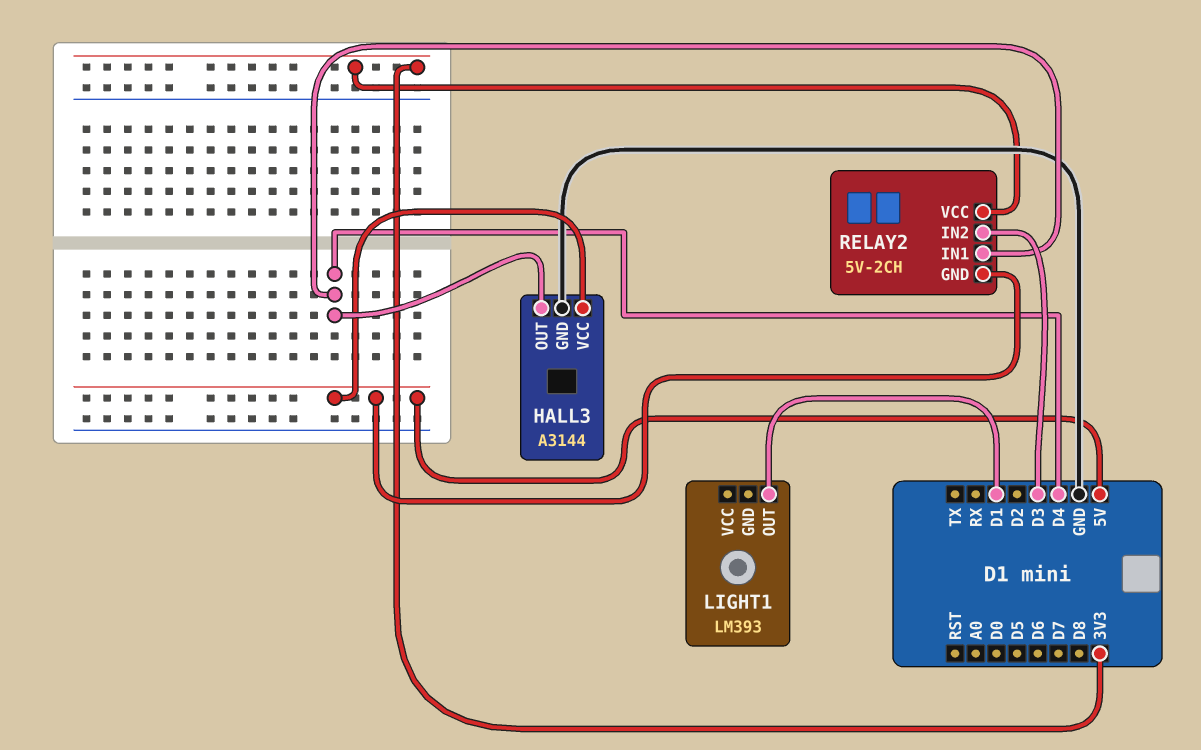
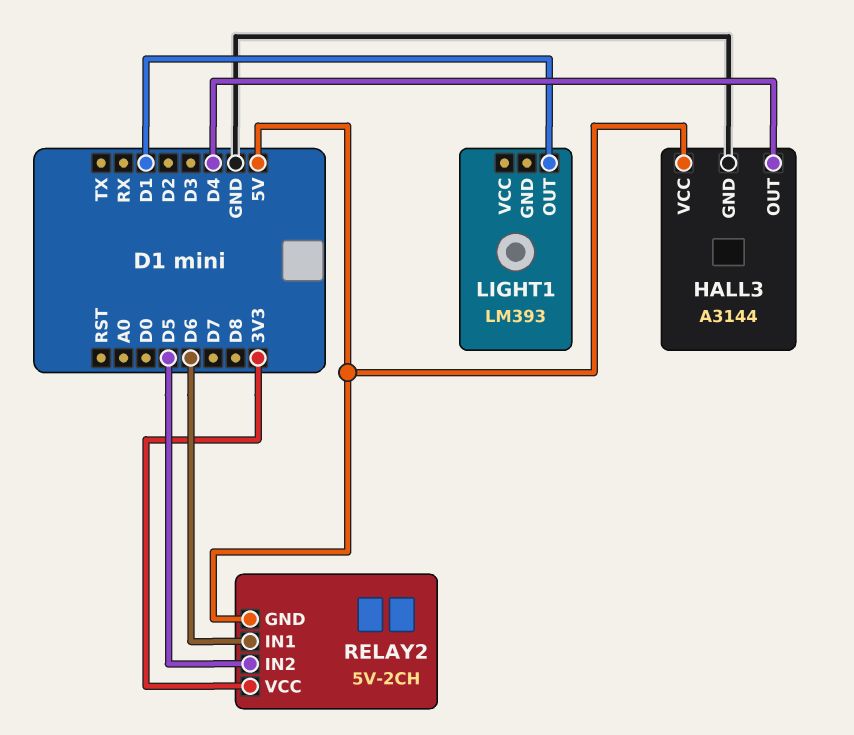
RELAY2 pin IN1: D4 -> D6
RELAY2 pin IN2: D3 -> D5

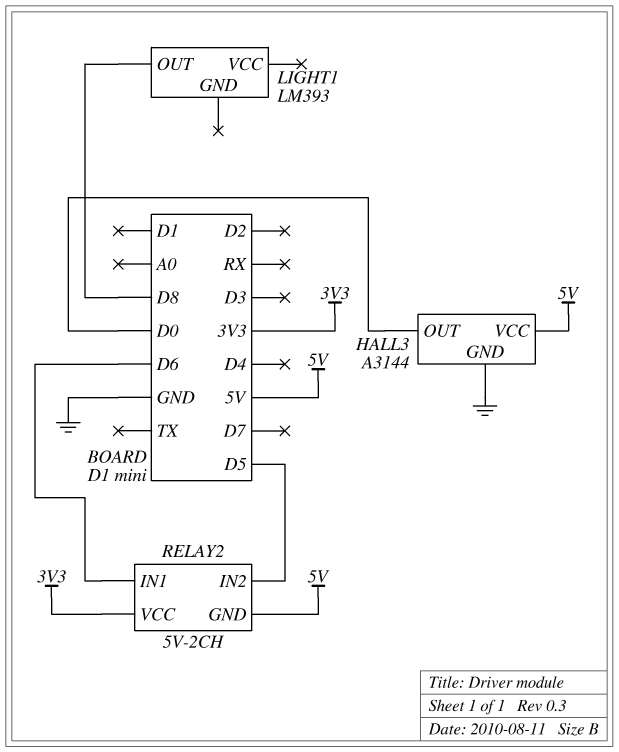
HALL3 pin OUT: D4 -> D0
LIGHT1 pin OUT: D1 -> D8

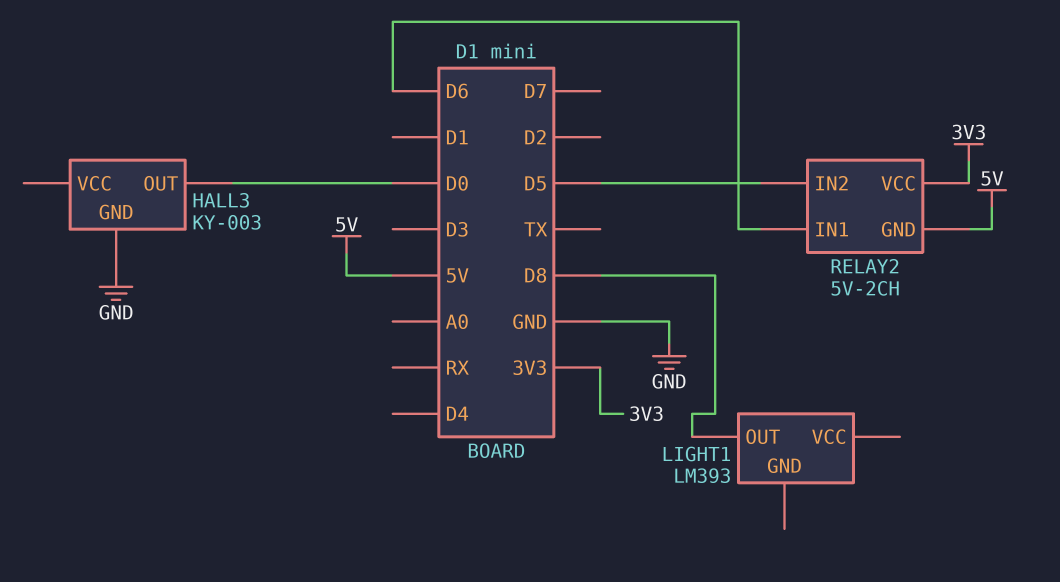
HALL3: A3144 -> KY-003
HALL3 pin VCC: 5V -> none

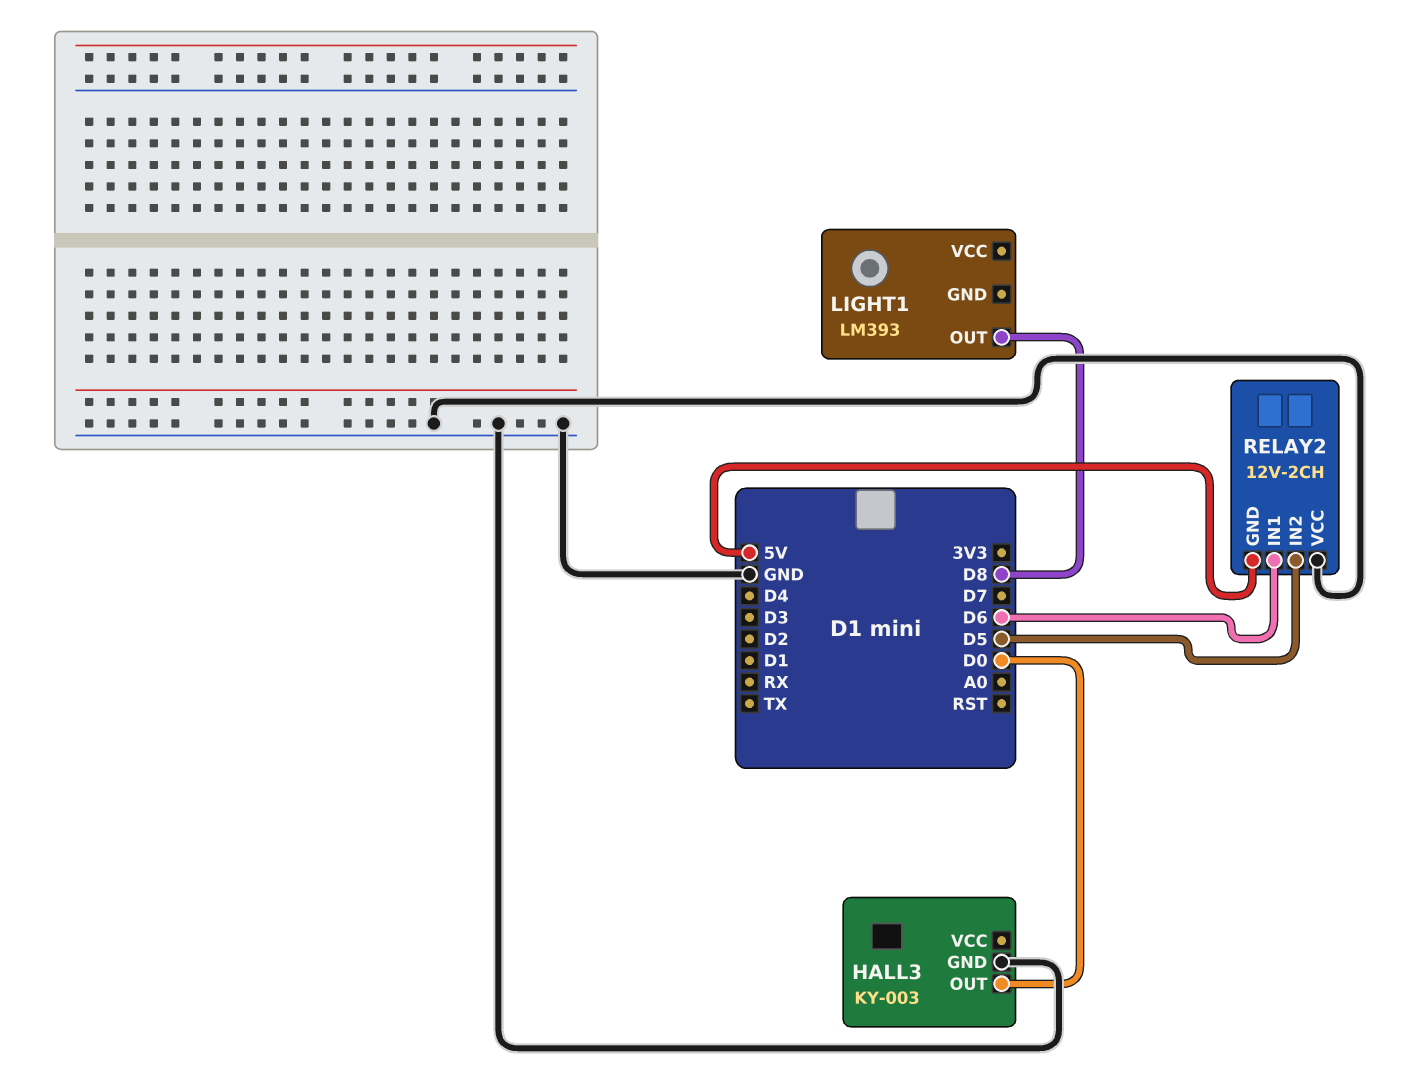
RELAY2: 5V-2CH -> 12V-2CH
RELAY2 pin VCC: 3V3 -> GND

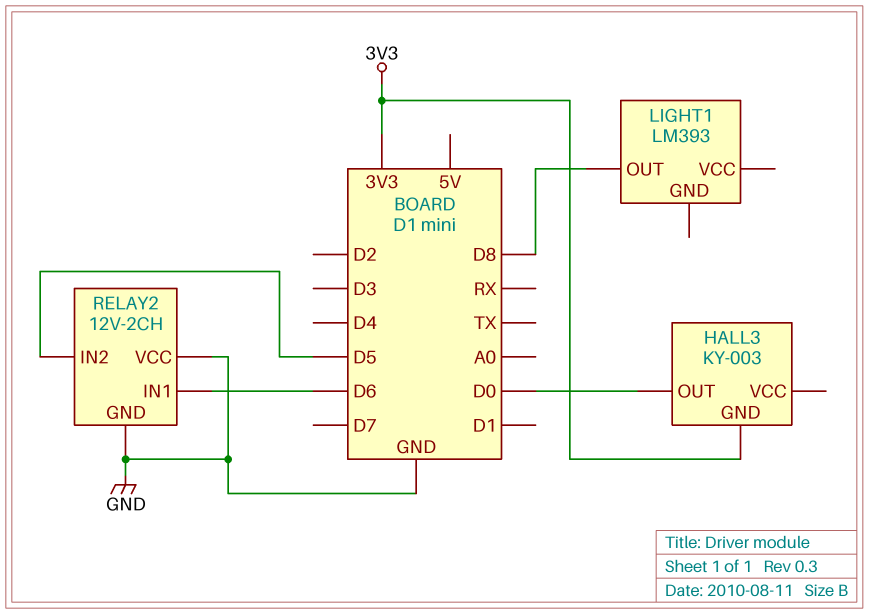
HALL3 pin GND: GND -> 3V3
RELAY2 pin GND: 5V -> GND

